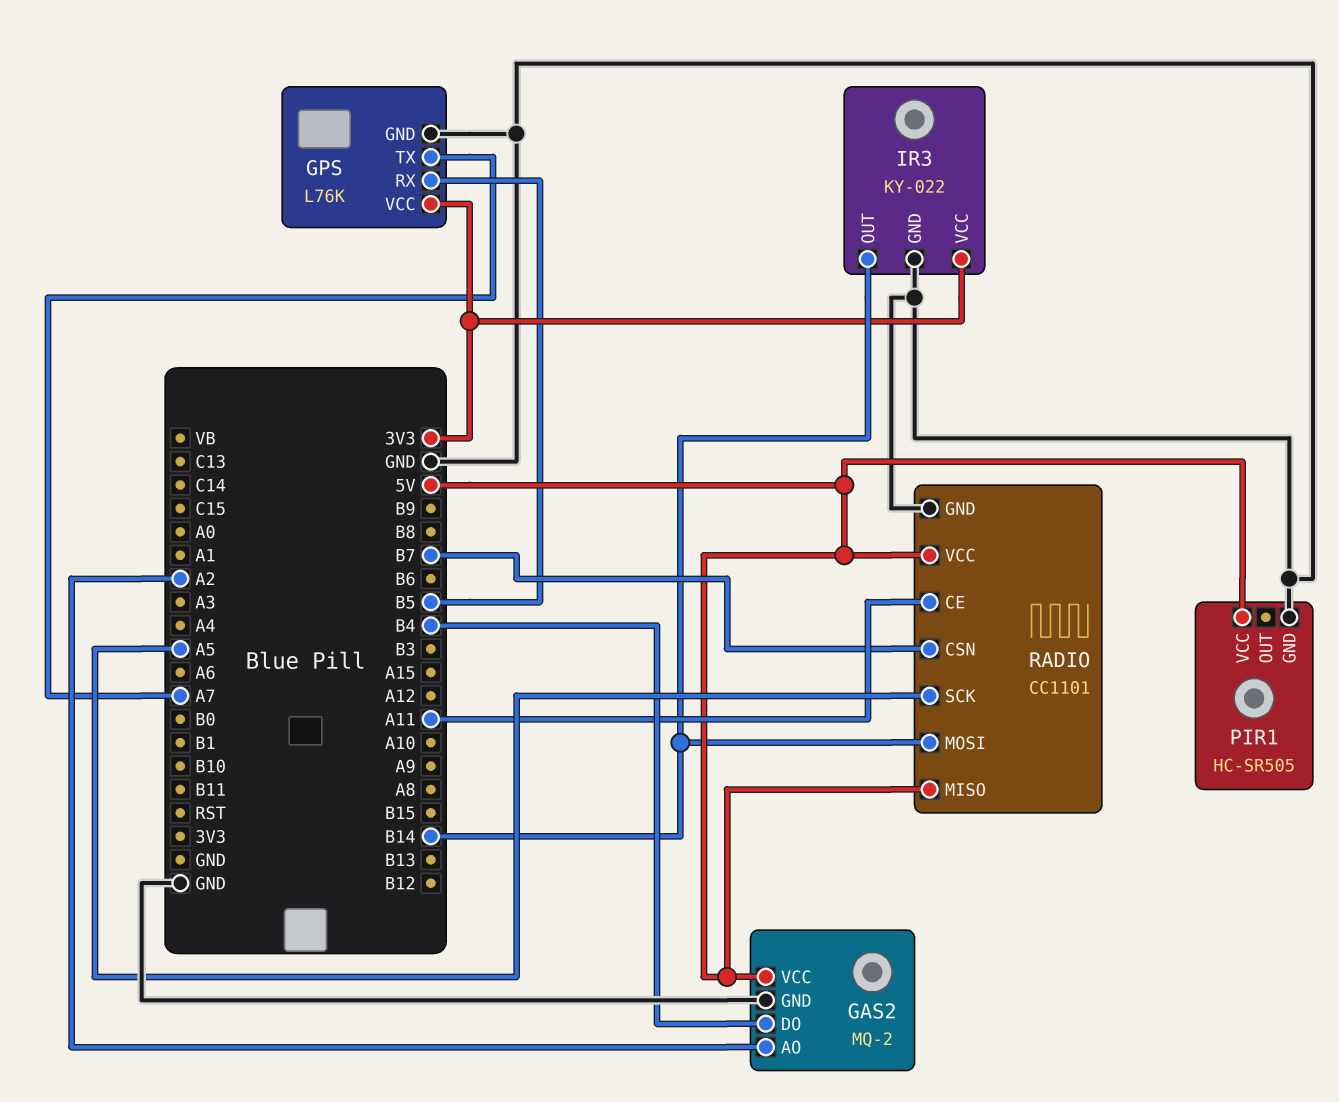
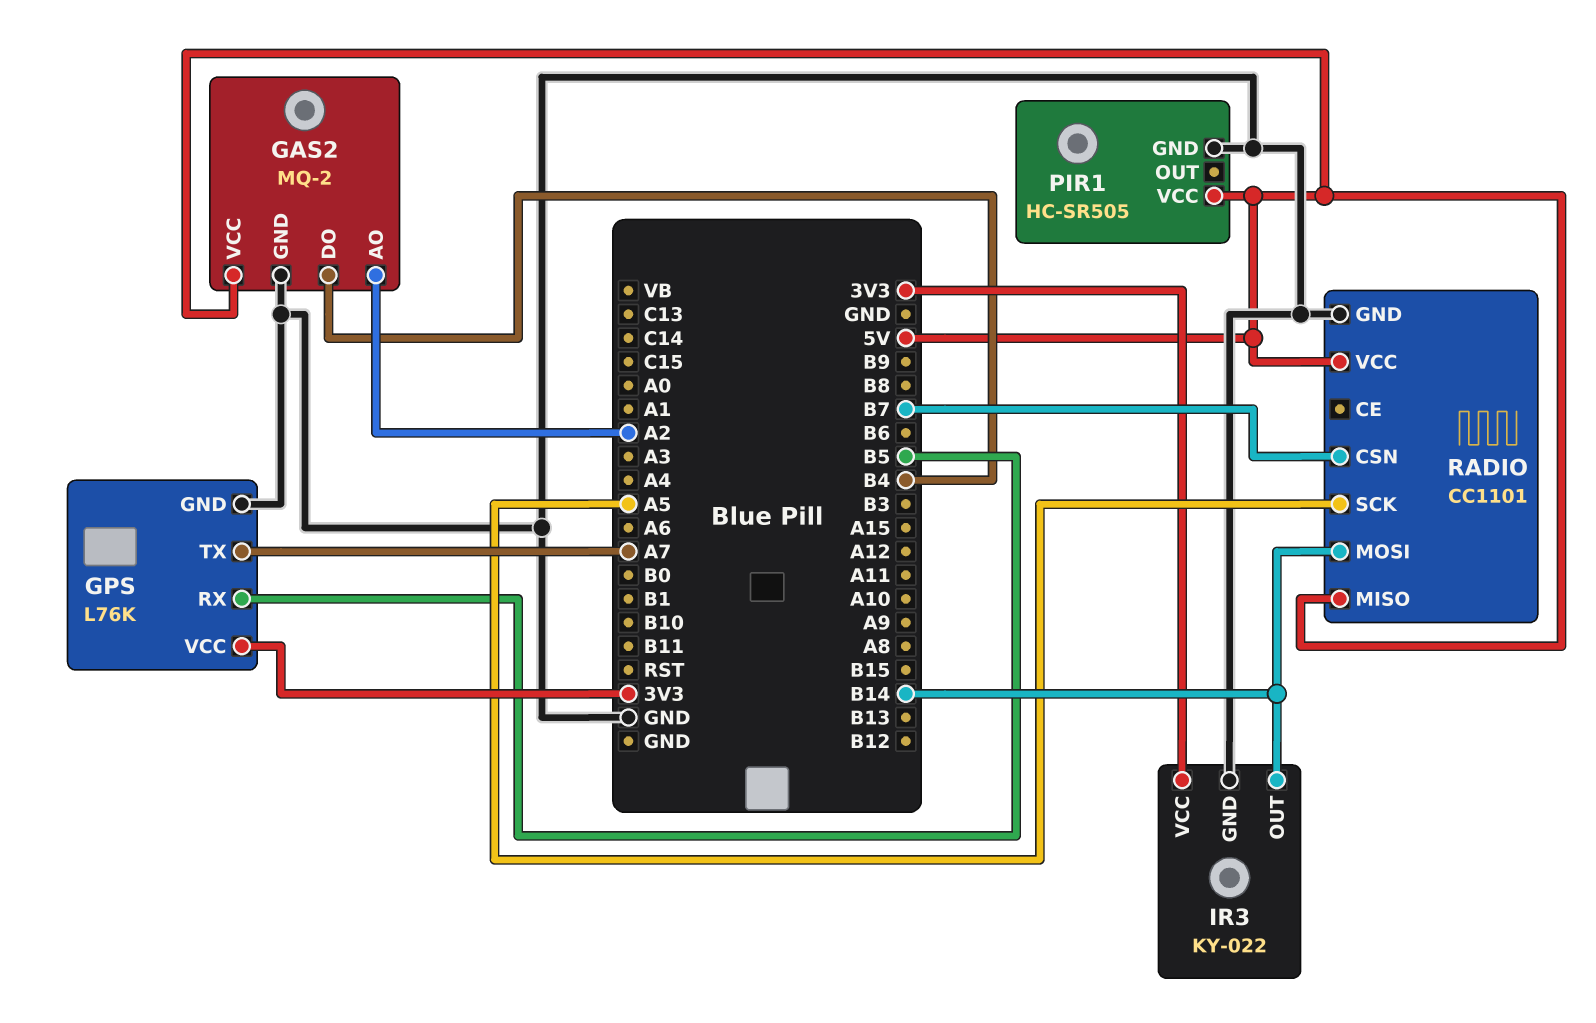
RADIO pin CE: A11 -> none

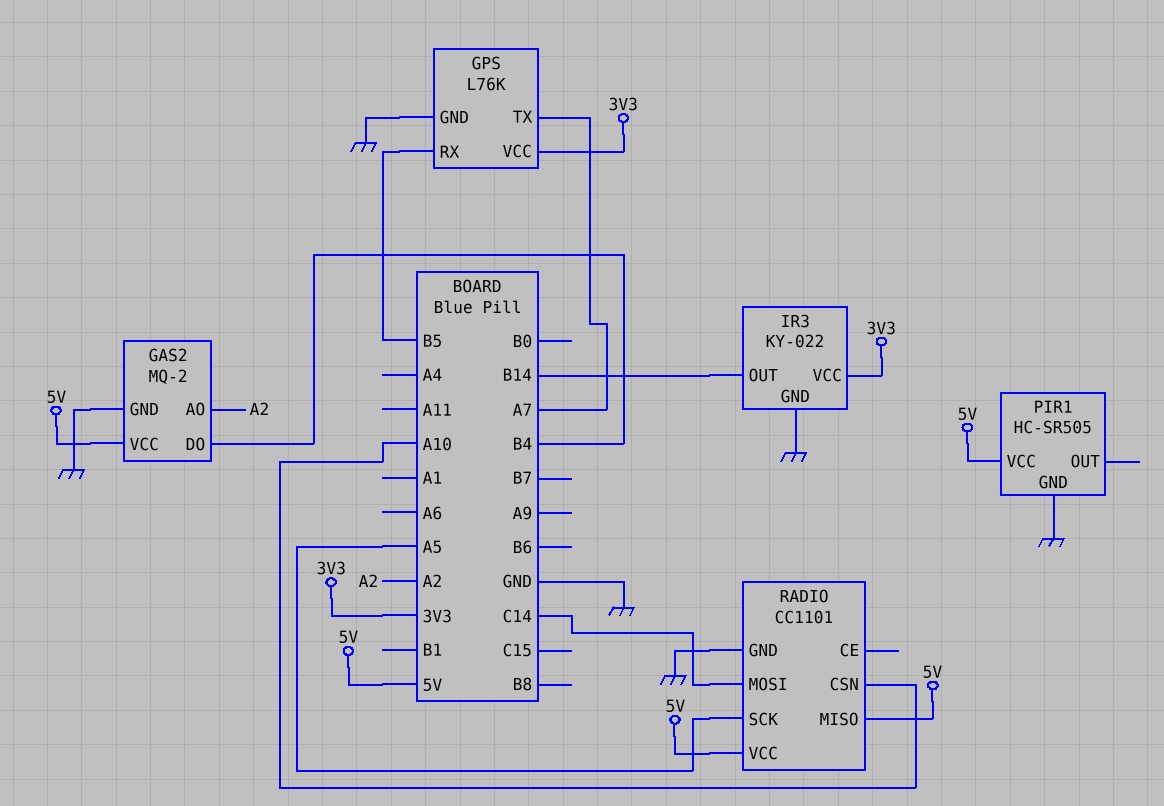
RADIO pin CSN: B7 -> A10
RADIO pin MOSI: B14 -> C14

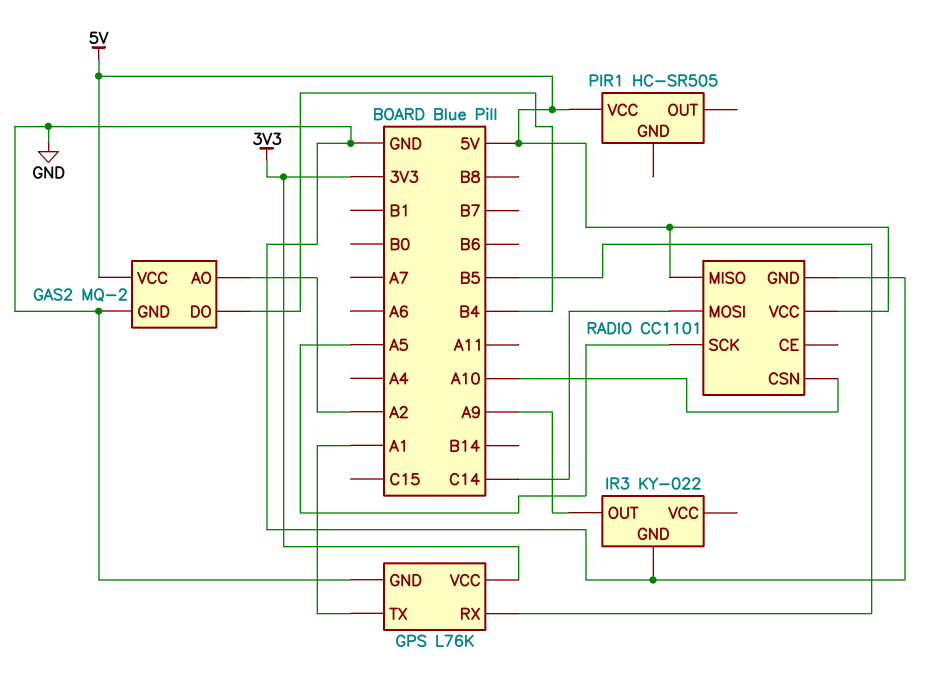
GPS pin TX: A7 -> A1
IR3 pin OUT: B14 -> A9
IR3 pin VCC: 3V3 -> none
PIR1 pin GND: GND -> none

